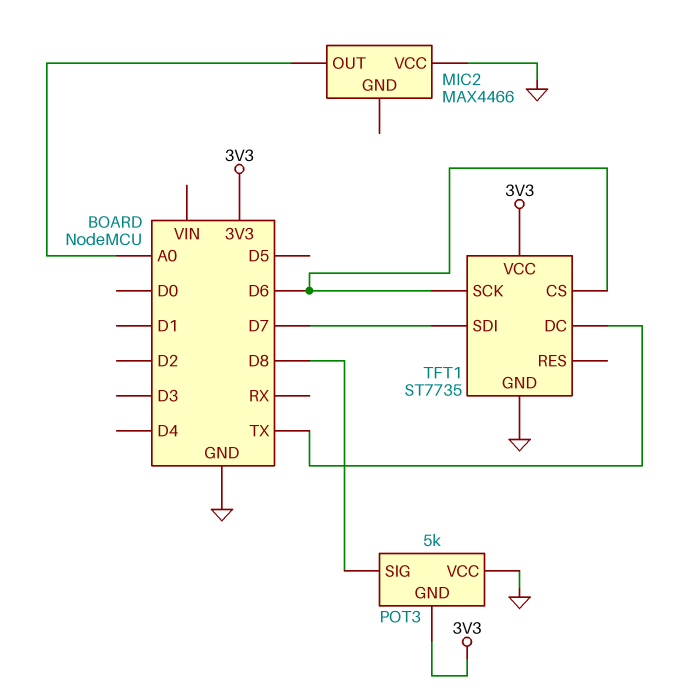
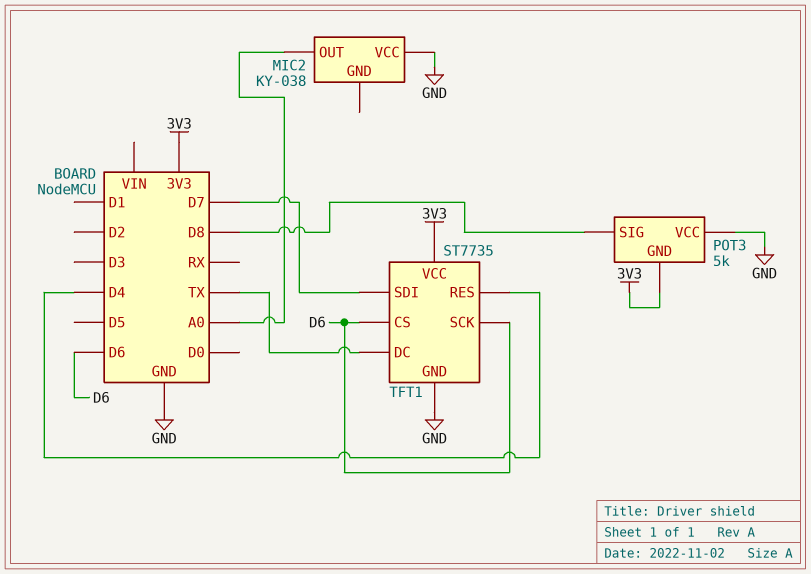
MIC2: MAX4466 -> KY-038
TFT1 pin RES: none -> D4

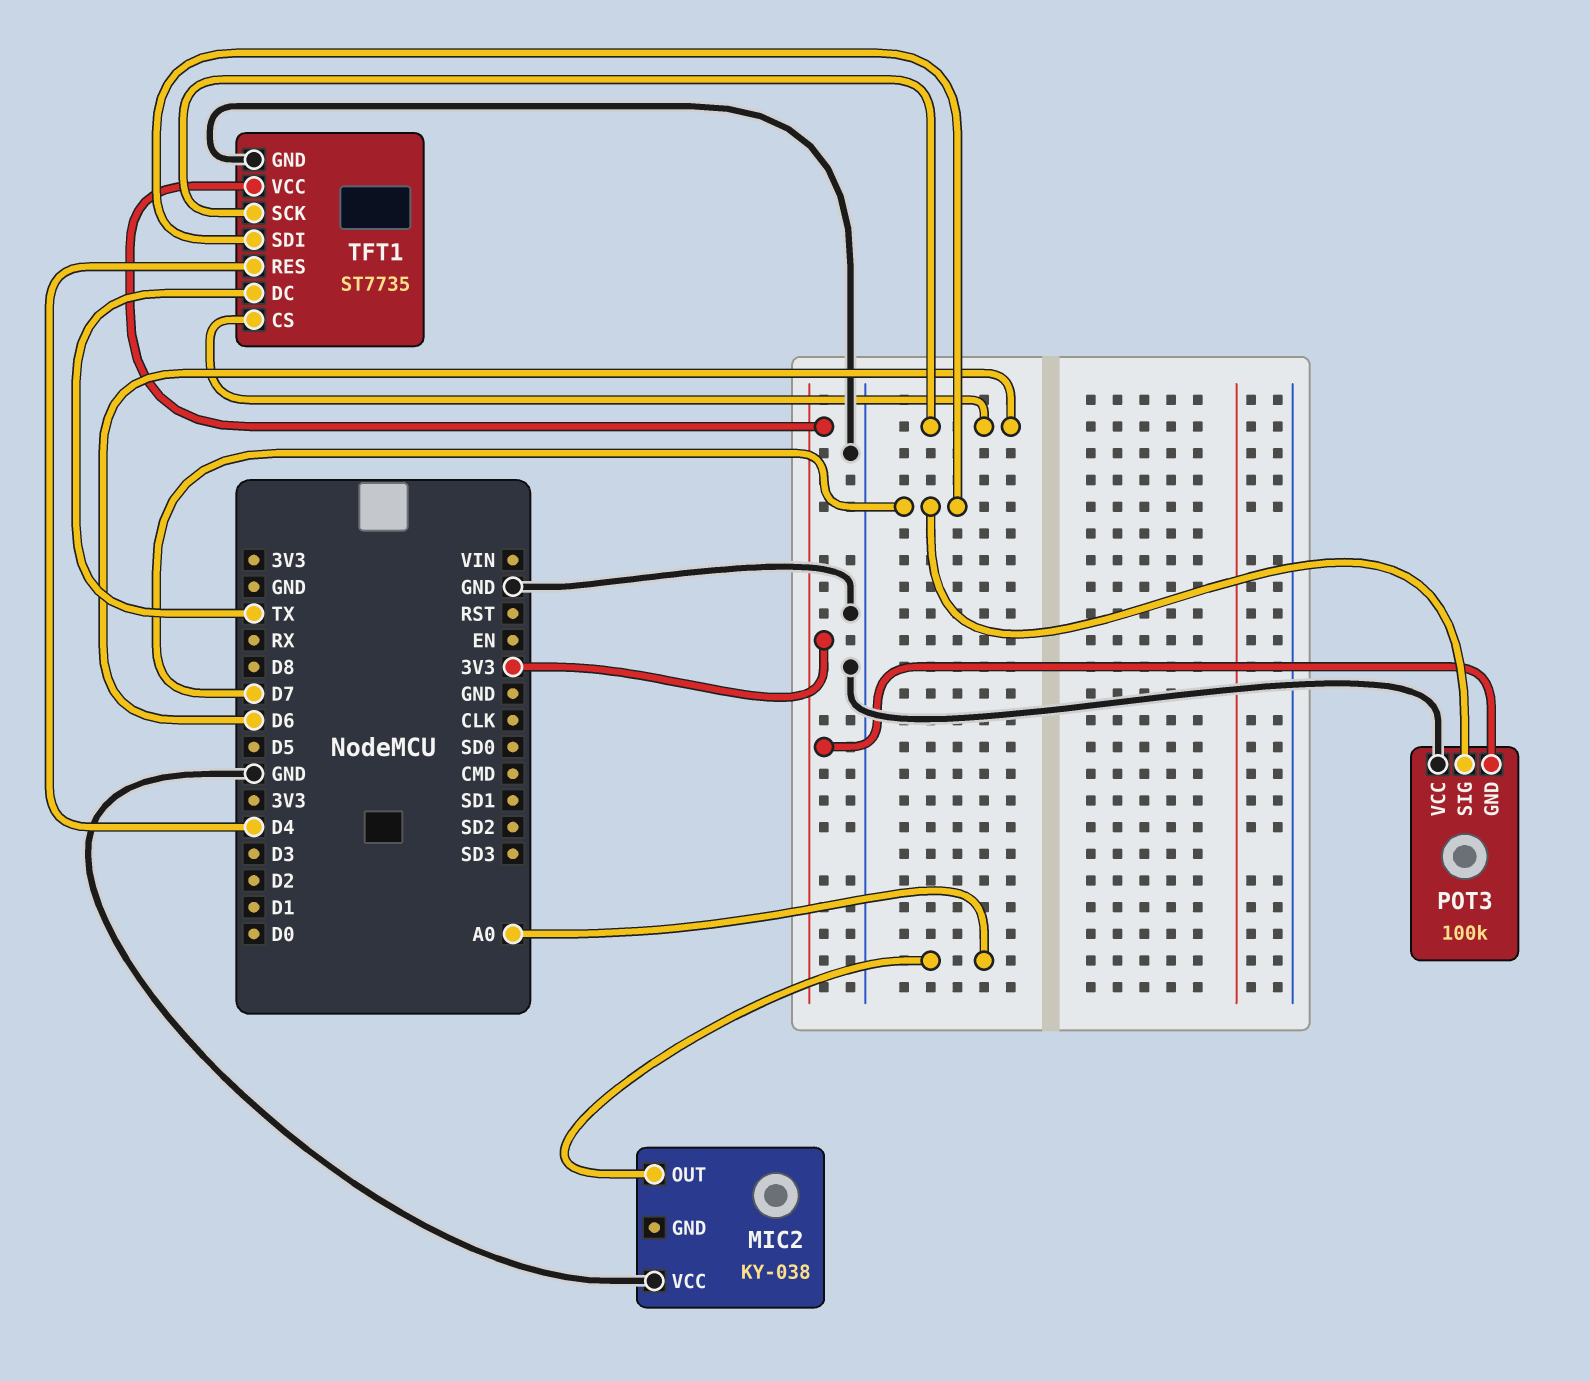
POT3: 5k -> 100k
POT3 pin SIG: D8 -> D7

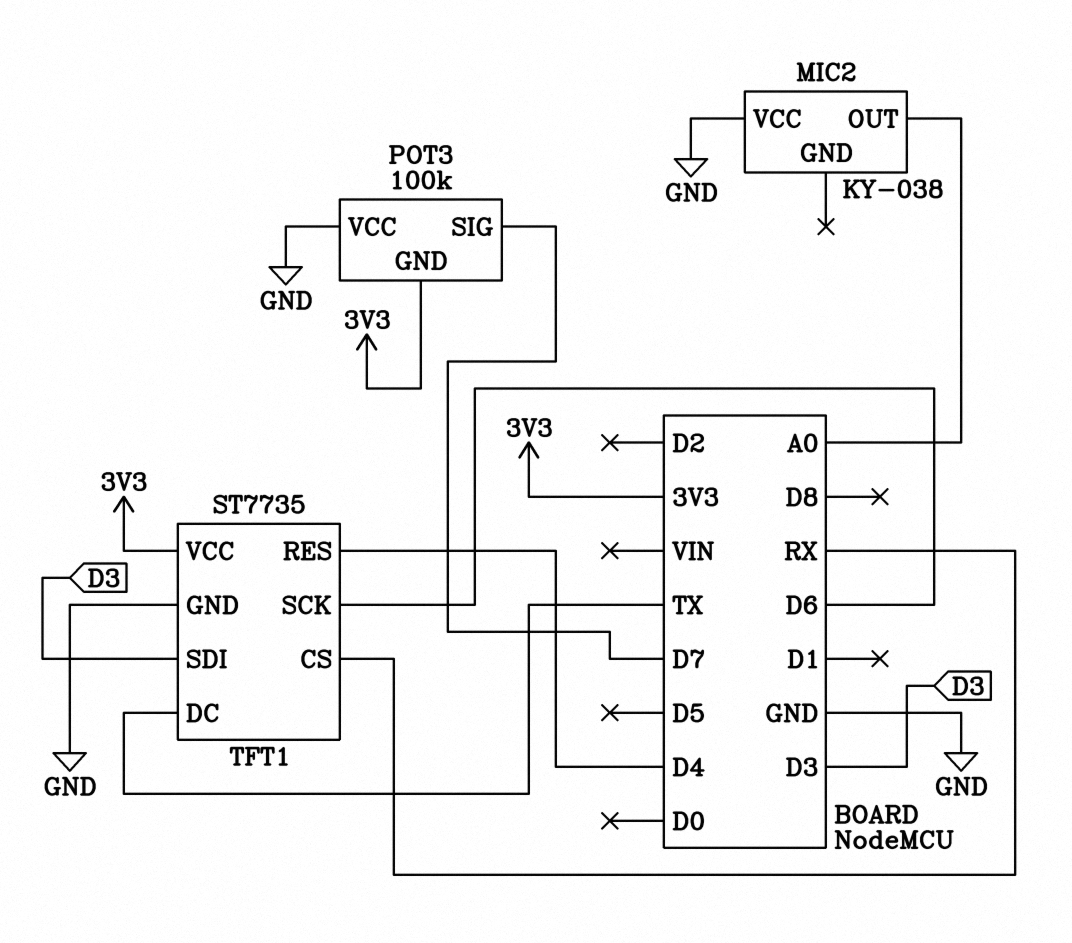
TFT1 pin CS: D6 -> RX
TFT1 pin SDI: D7 -> D3

